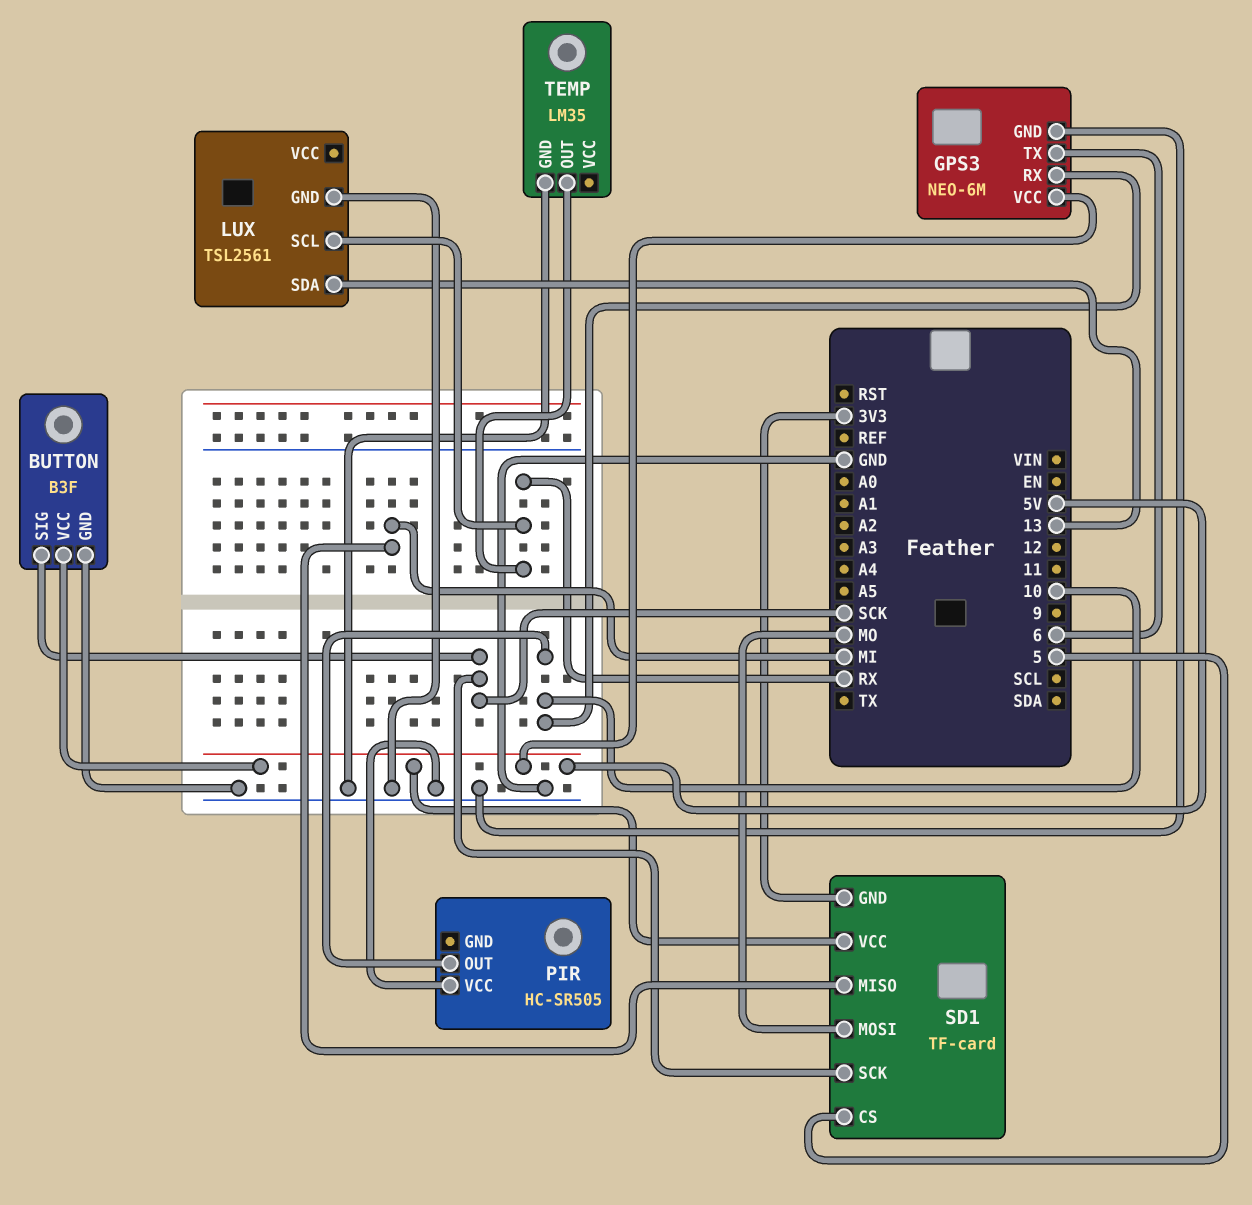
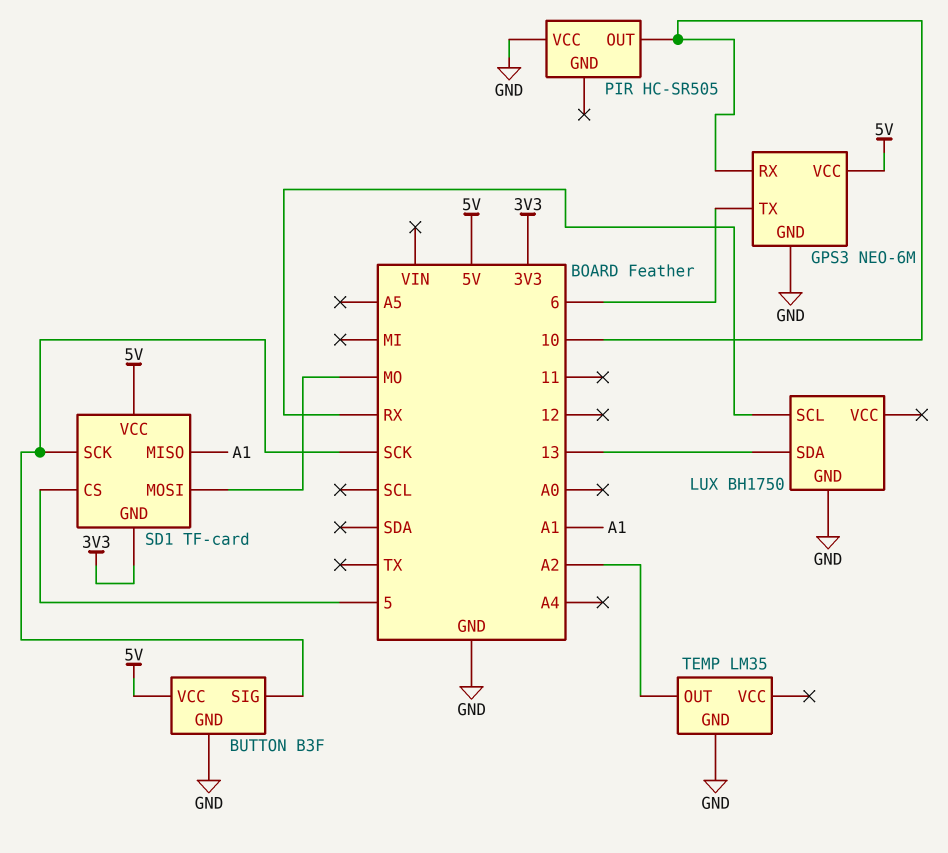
LUX: TSL2561 -> BH1750
SD1 pin MISO: MI -> A1
TEMP pin OUT: RX -> A2

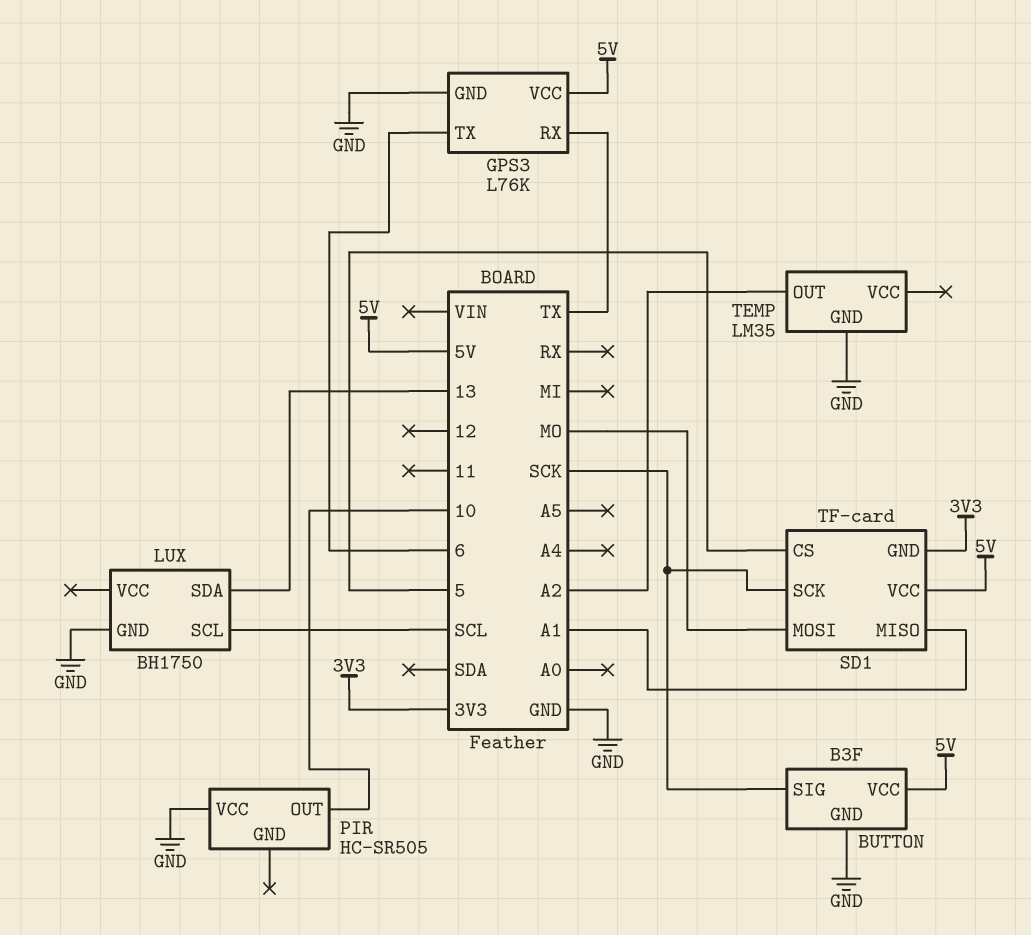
GPS3: NEO-6M -> L76K
GPS3 pin RX: 10 -> TX
LUX pin SCL: RX -> SCL

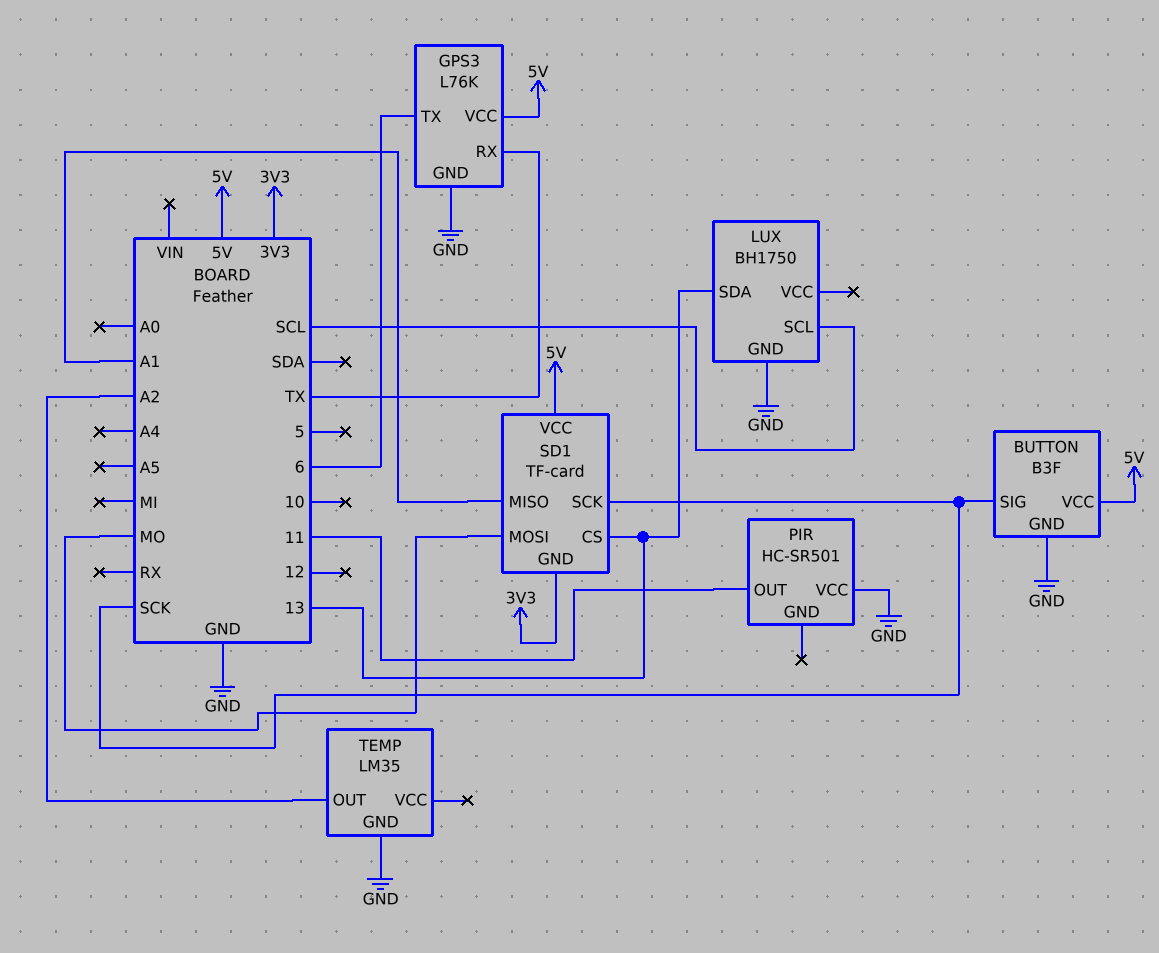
PIR: HC-SR505 -> HC-SR501
PIR pin OUT: 10 -> 11
SD1 pin CS: 5 -> 13

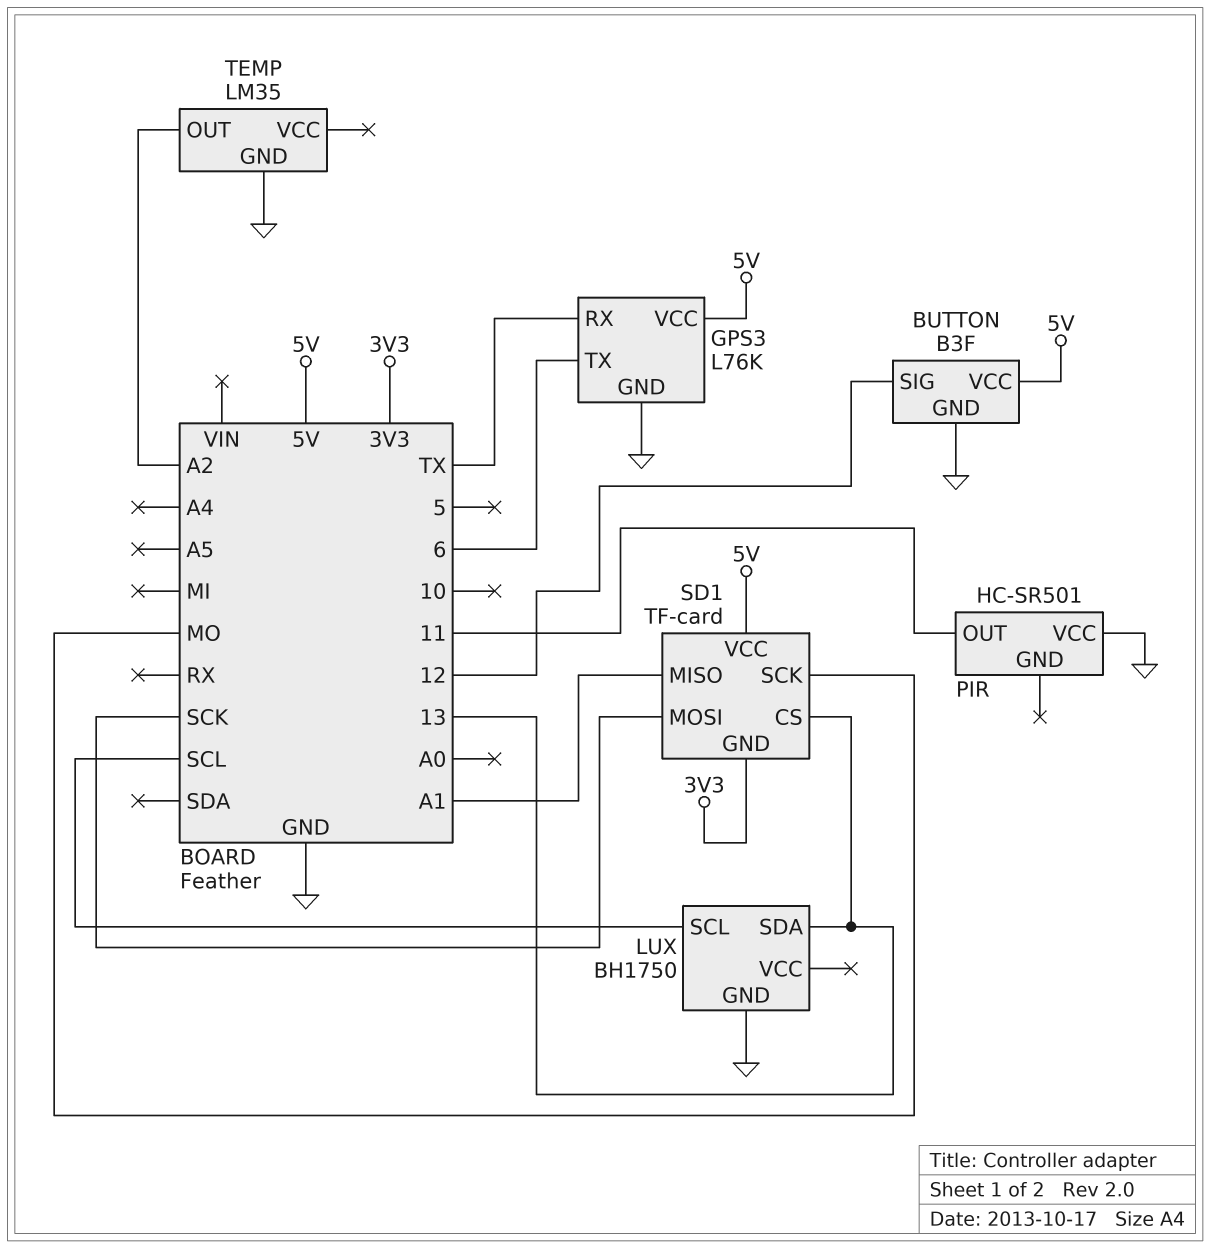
BUTTON pin SIG: SCK -> 12
SD1 pin MOSI: MO -> SCK
SD1 pin SCK: SCK -> MO

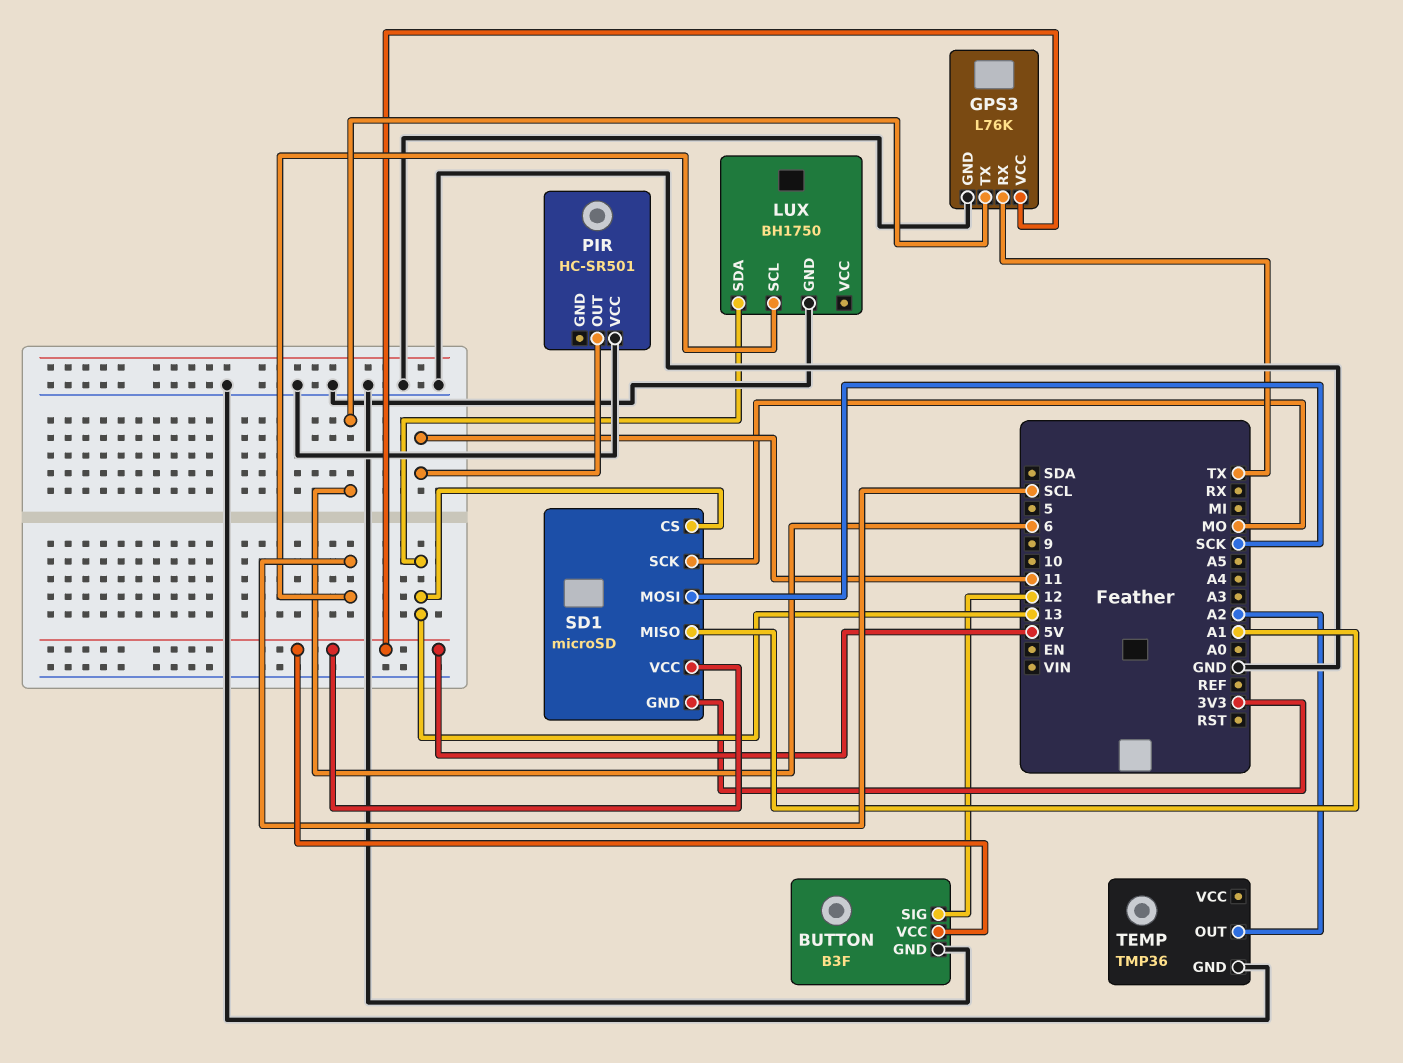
SD1: TF-card -> microSD
TEMP: LM35 -> TMP36

